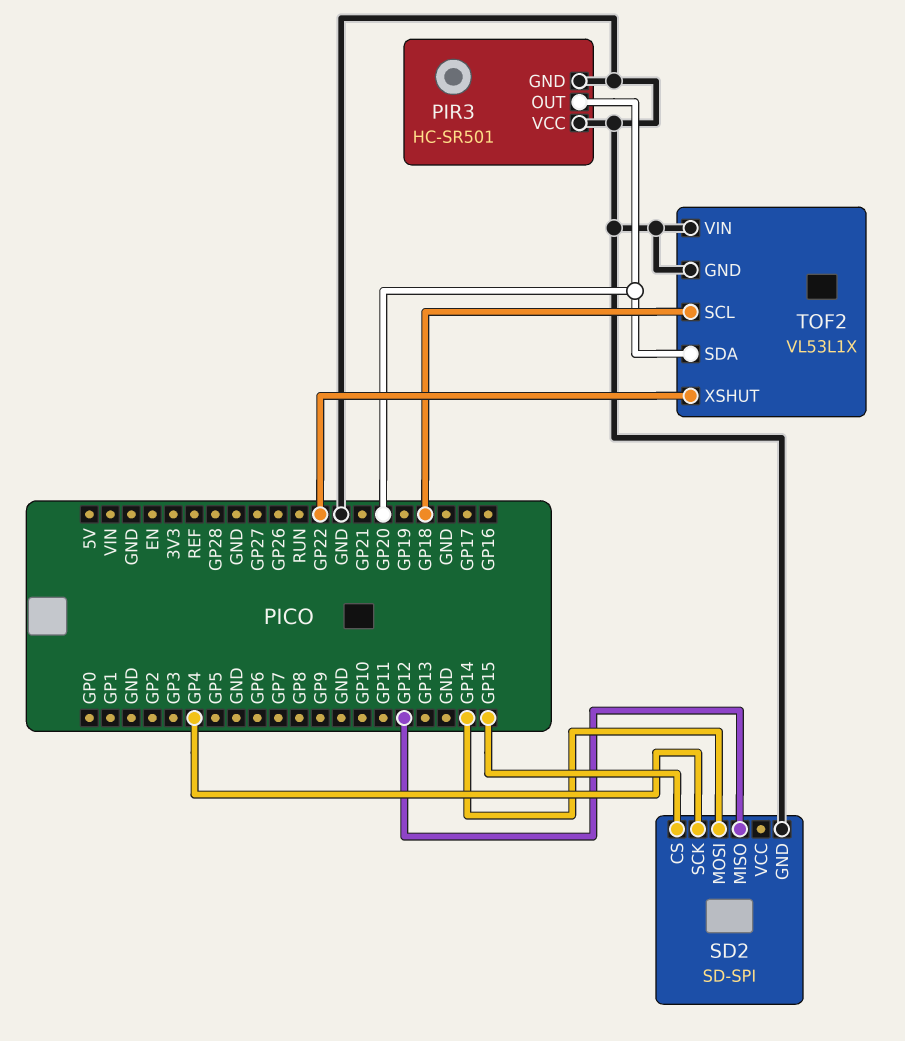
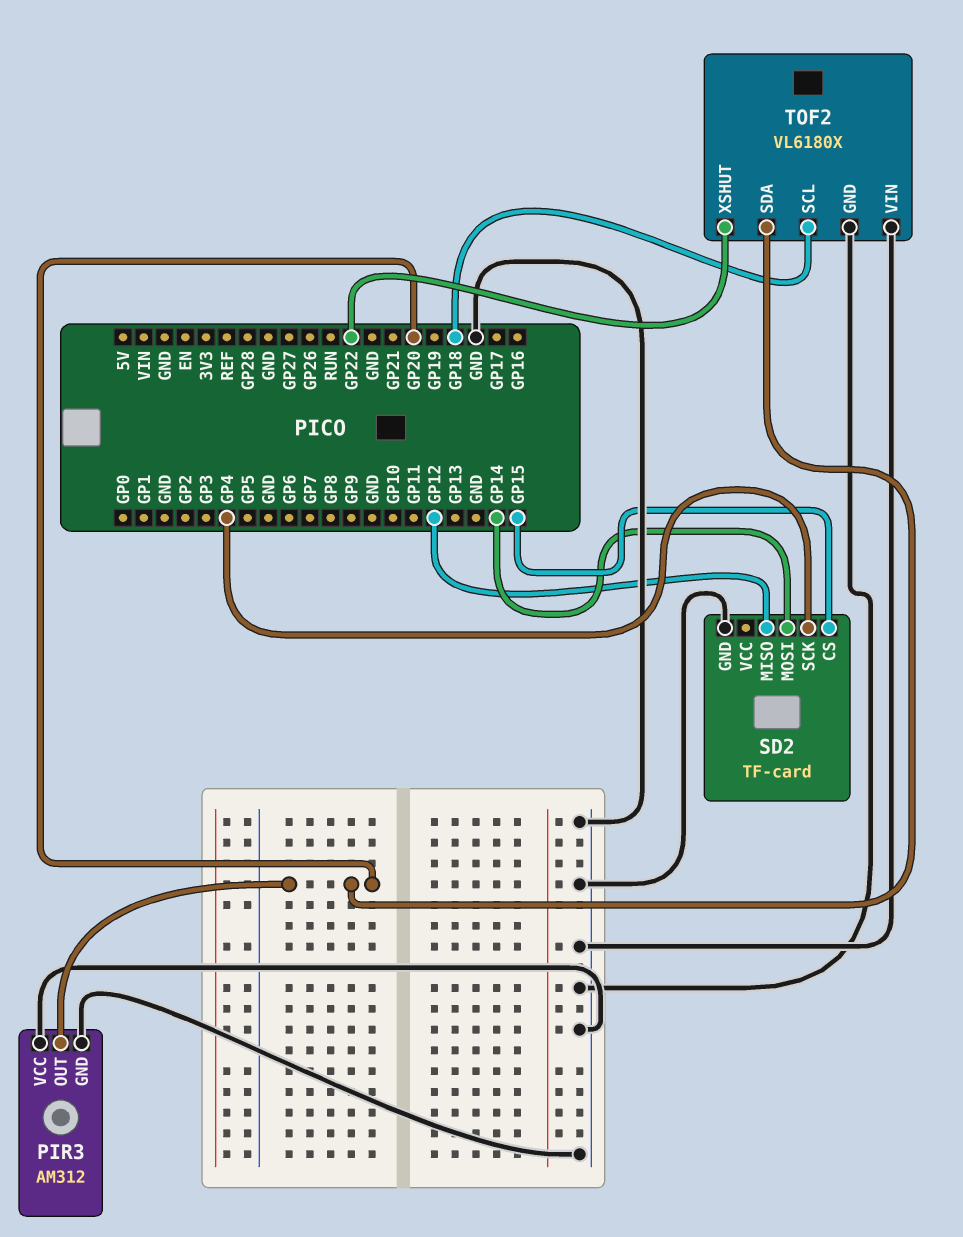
PIR3: HC-SR501 -> AM312
SD2: SD-SPI -> TF-card
TOF2: VL53L1X -> VL6180X

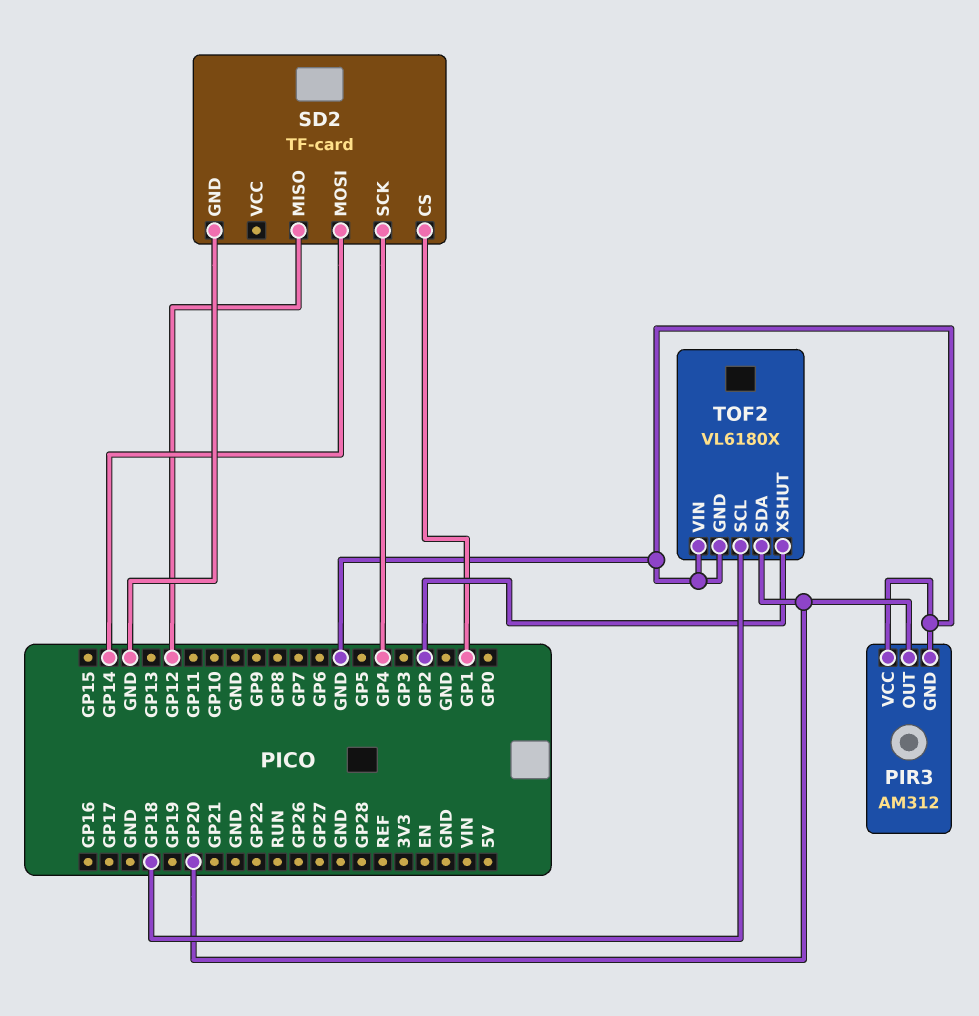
SD2 pin CS: GP15 -> GP1
TOF2 pin XSHUT: GP22 -> GP2

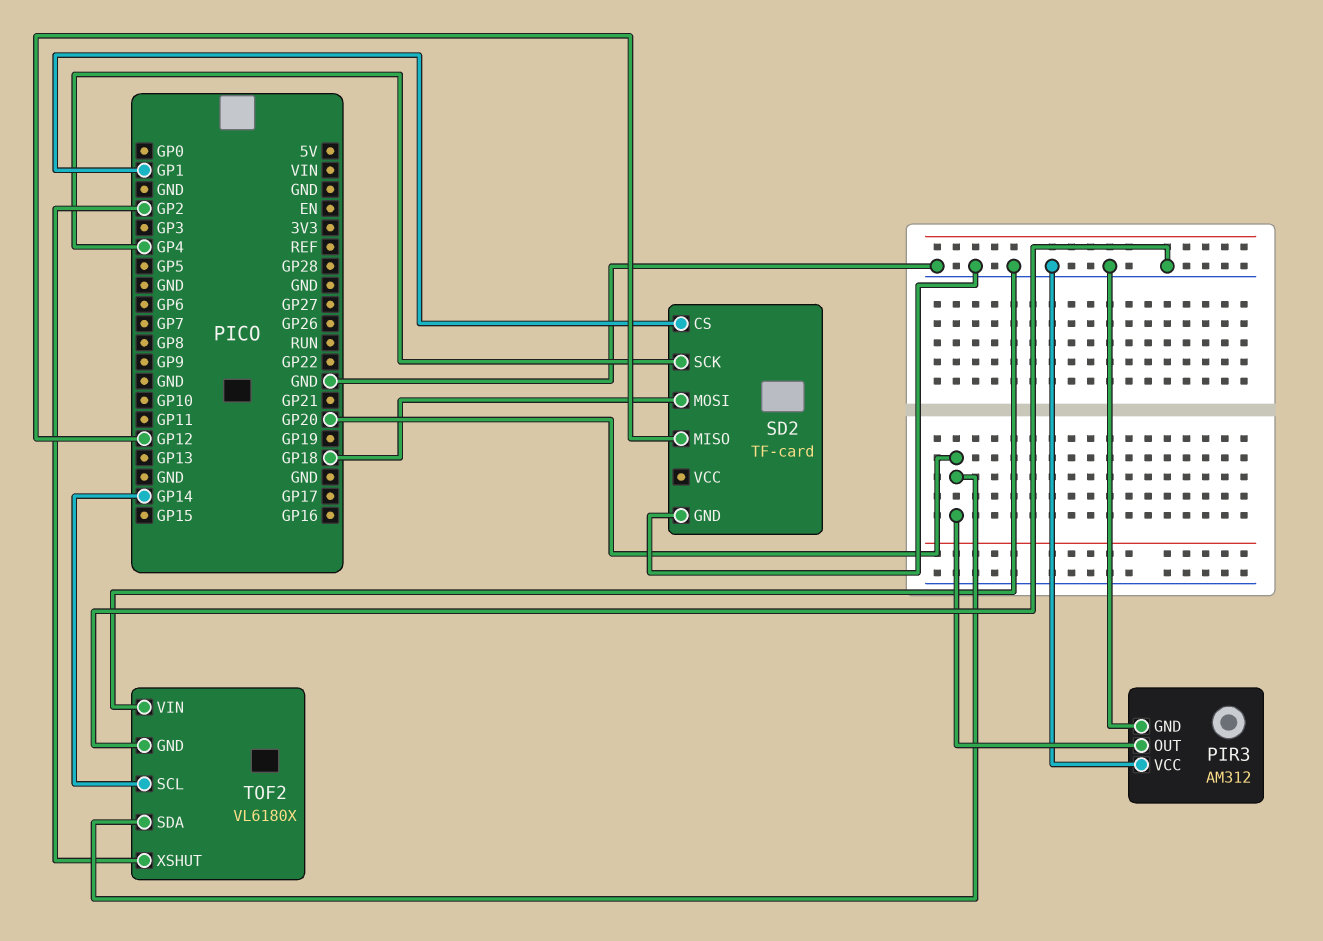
SD2 pin MOSI: GP14 -> GP18
TOF2 pin SCL: GP18 -> GP14

